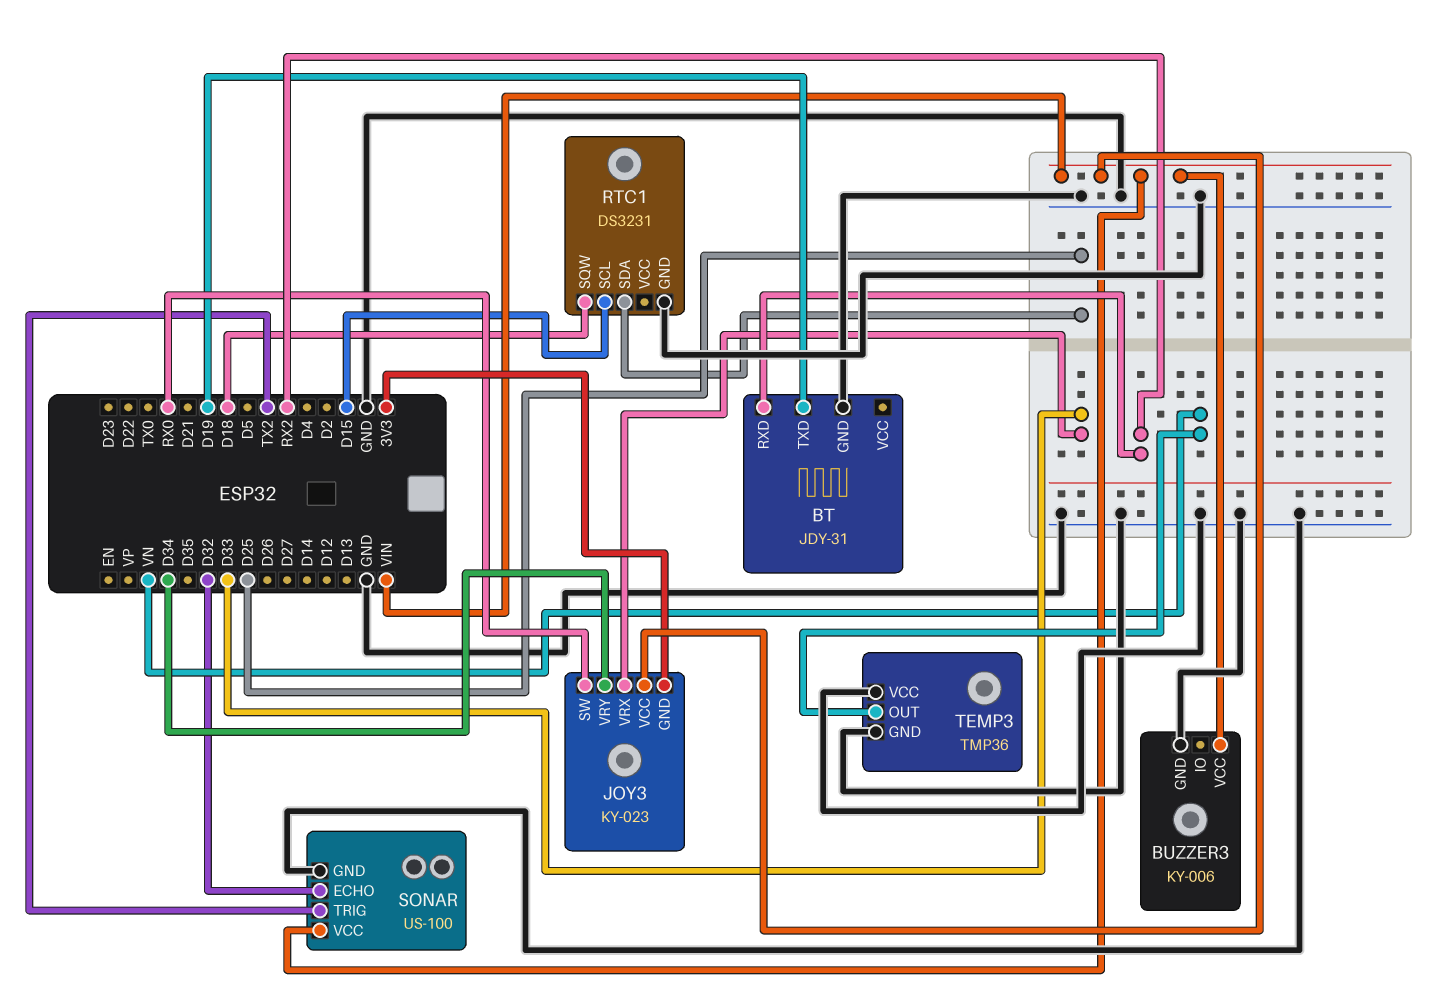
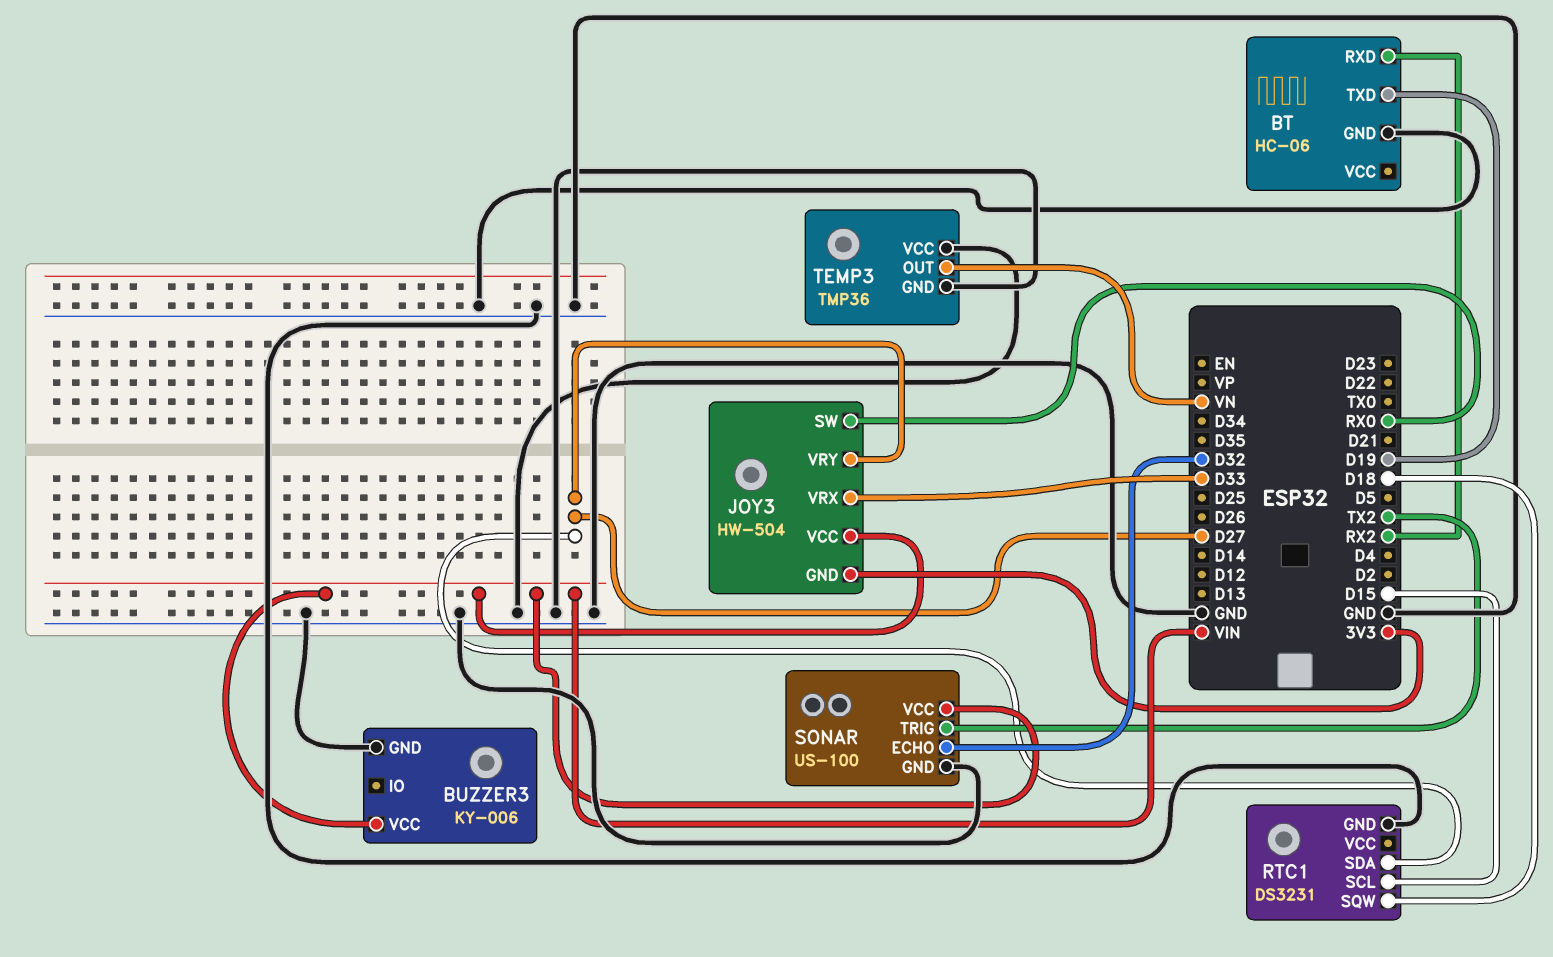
BT: JDY-31 -> HC-06
JOY3: KY-023 -> HW-504
JOY3 pin VRY: D34 -> D27
RTC1 pin SDA: D25 -> D27

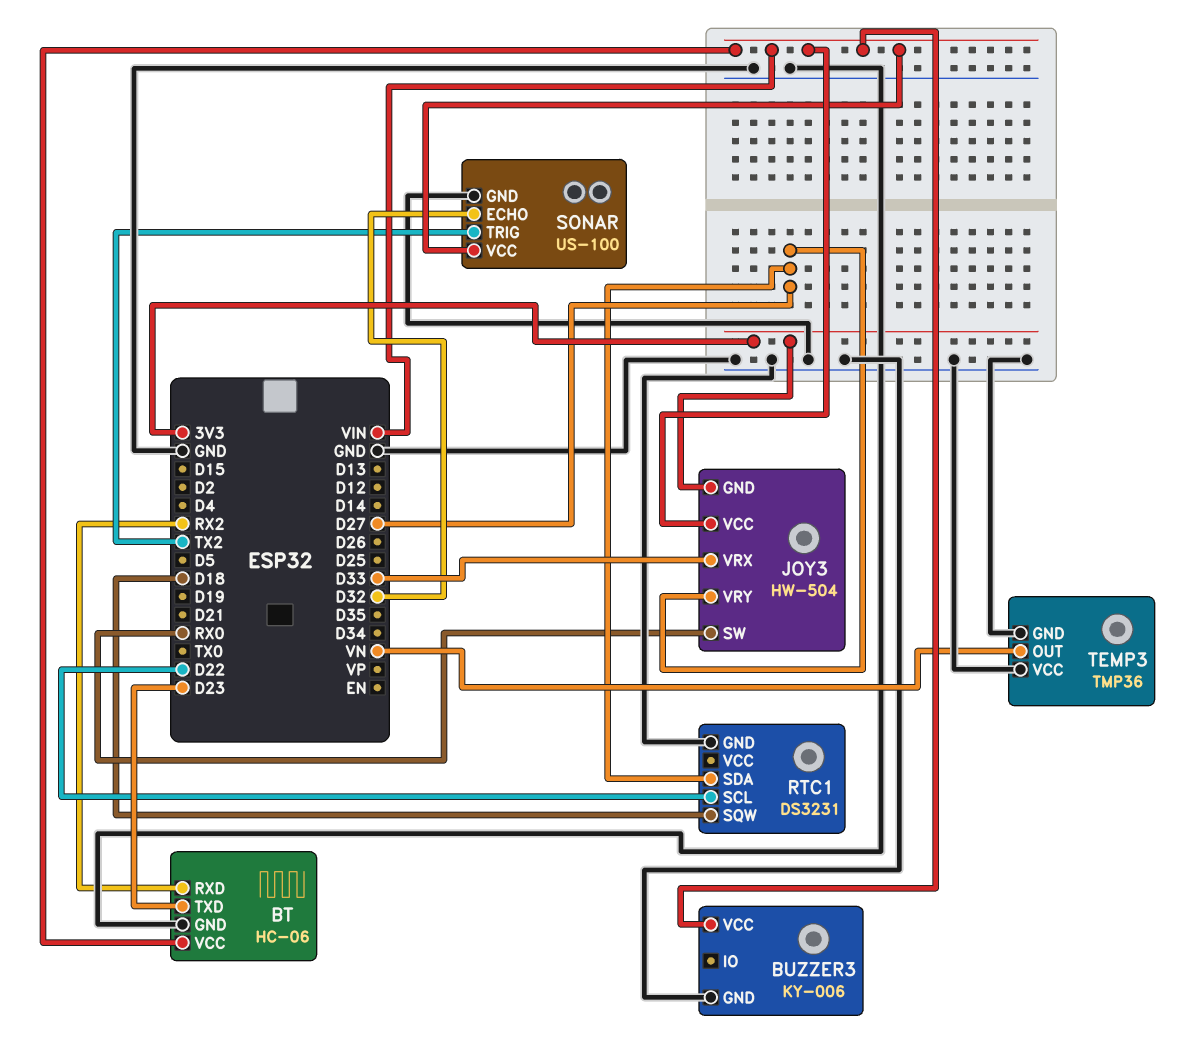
BT pin TXD: D19 -> D23
BT pin VCC: none -> VIN
RTC1 pin SCL: D15 -> D22

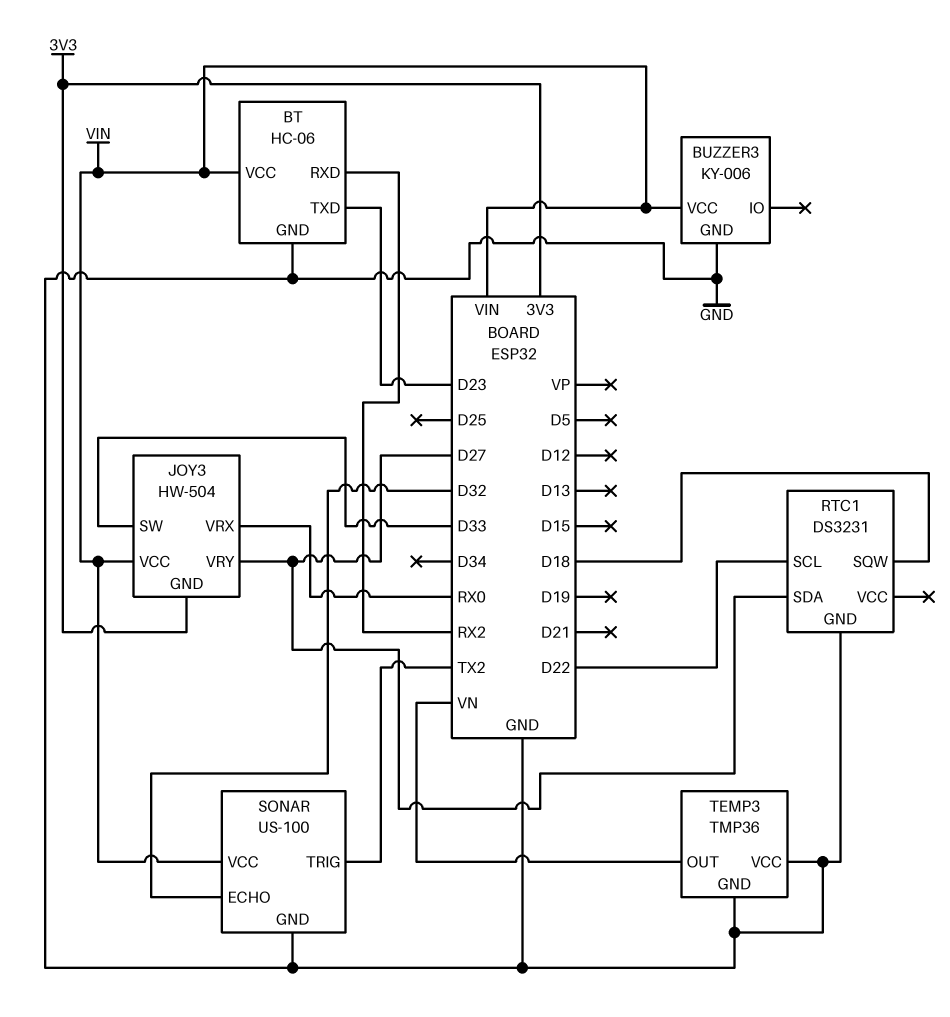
JOY3 pin SW: RX0 -> D33
JOY3 pin VRX: D33 -> RX0

